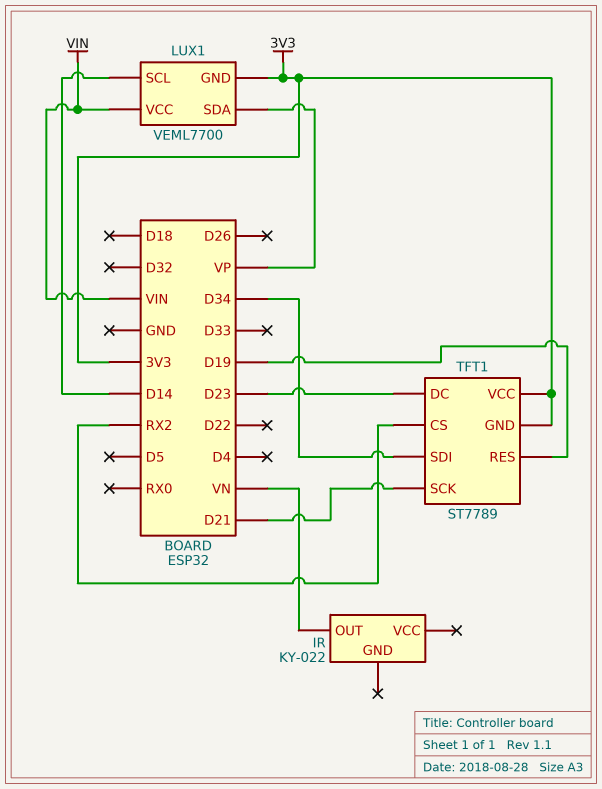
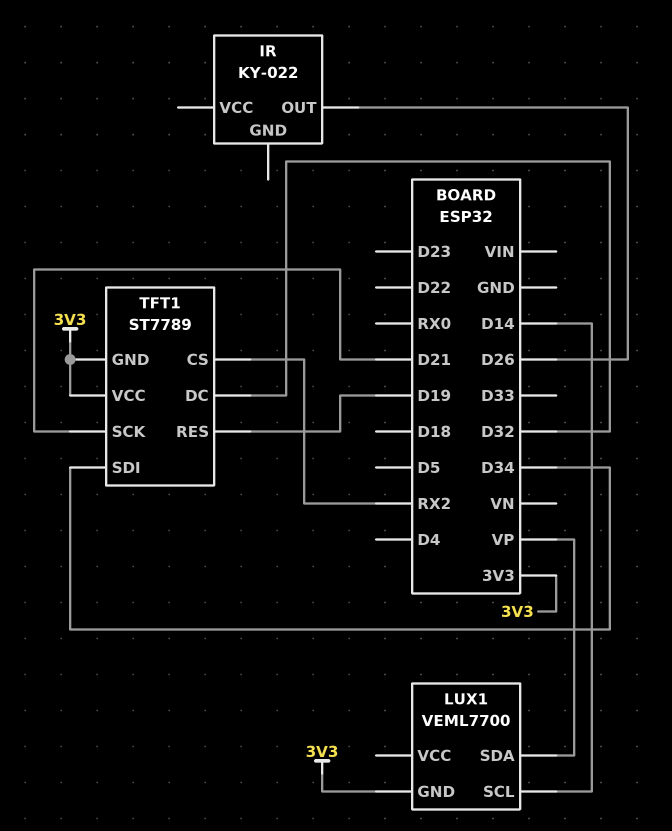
IR pin OUT: VN -> D26
LUX1 pin VCC: VIN -> none
TFT1 pin DC: D23 -> D32

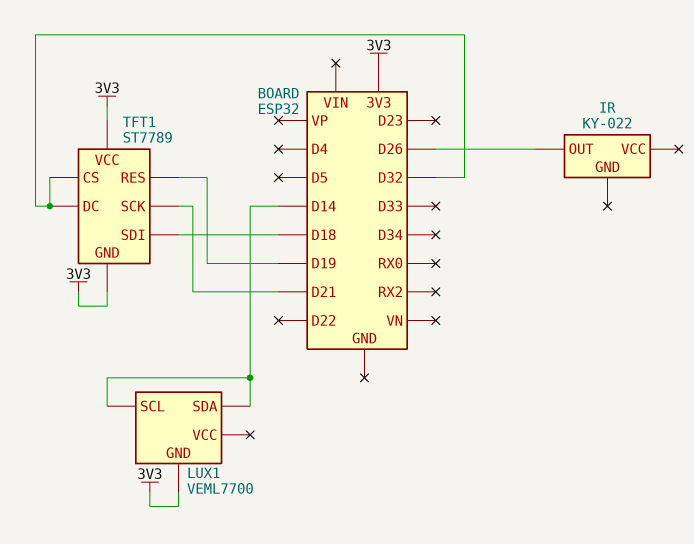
LUX1 pin SDA: VP -> D14
TFT1 pin CS: RX2 -> D32
TFT1 pin SDI: D34 -> D18

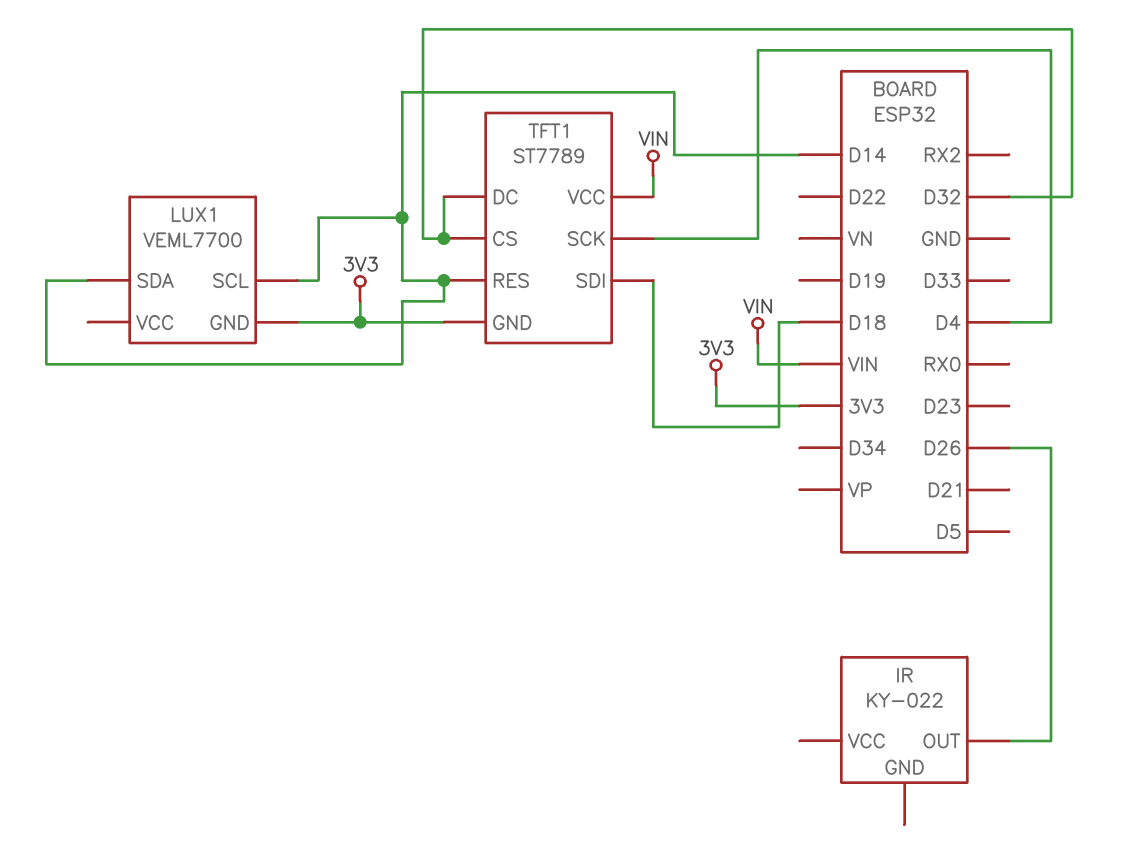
TFT1 pin RES: D19 -> D14
TFT1 pin SCK: D21 -> D4
TFT1 pin VCC: 3V3 -> VIN

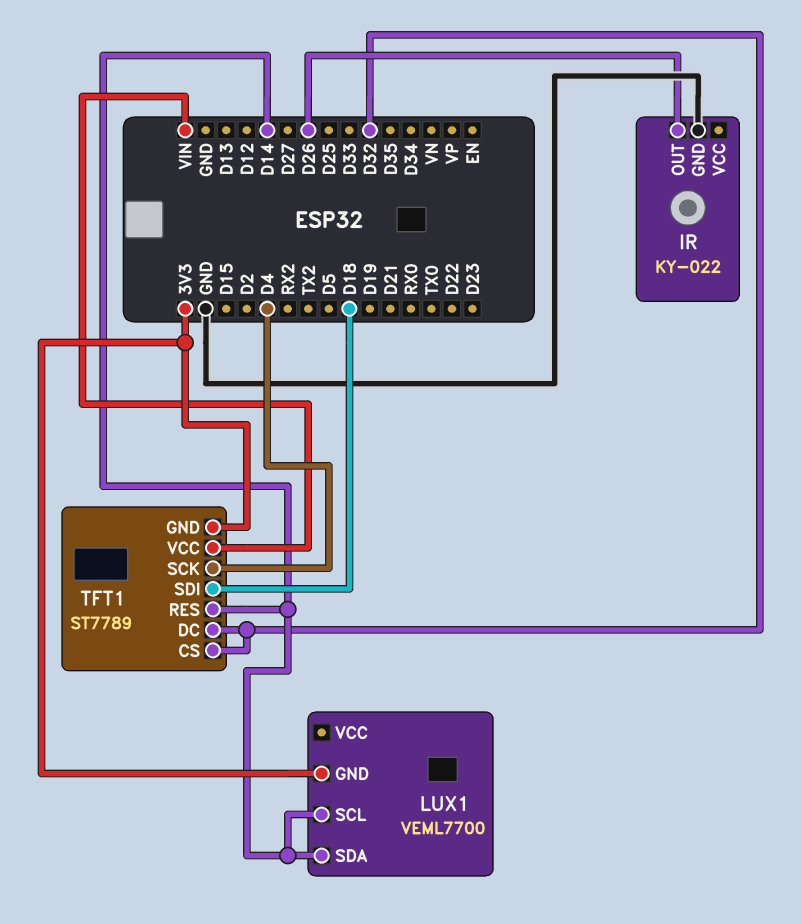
IR pin GND: none -> GND

